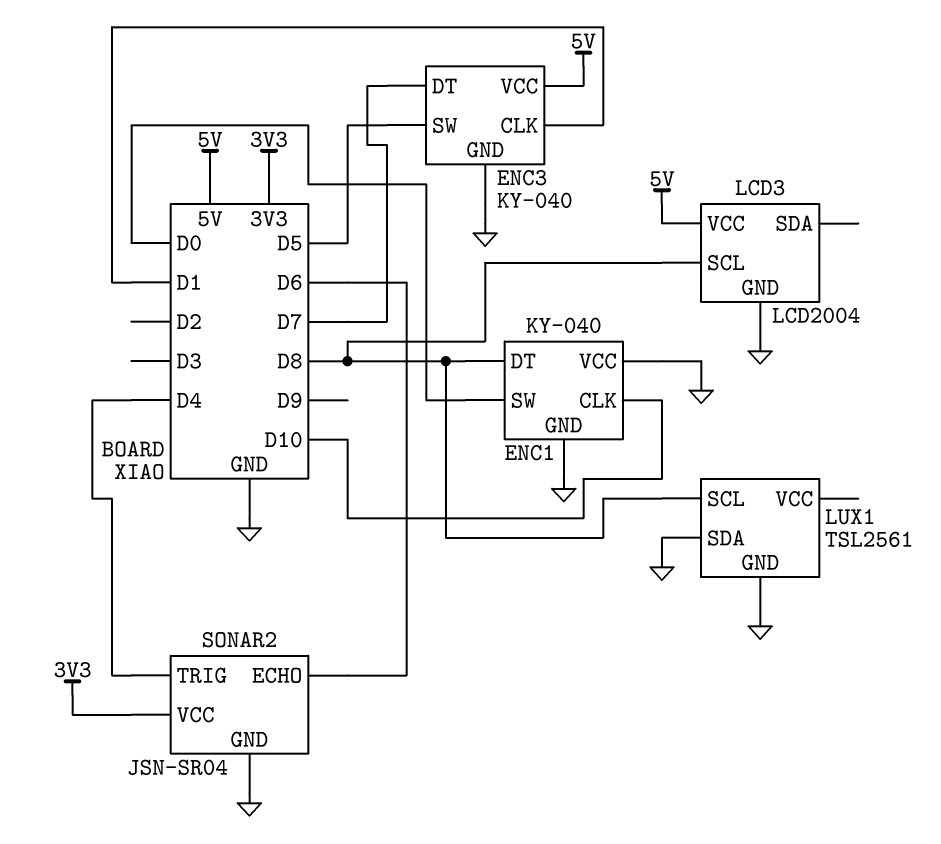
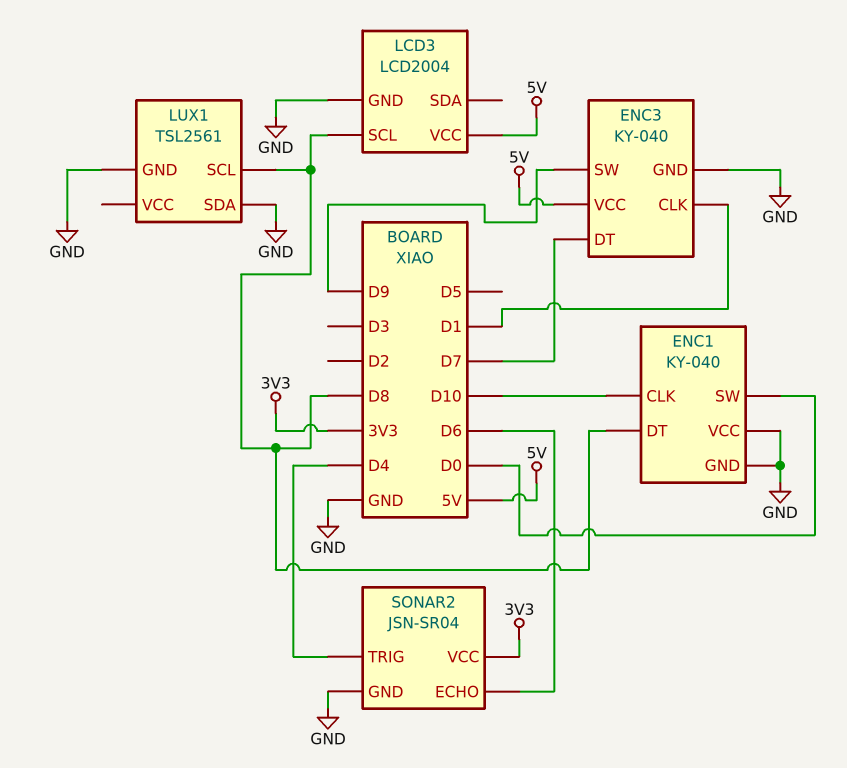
ENC3 pin SW: D5 -> D9

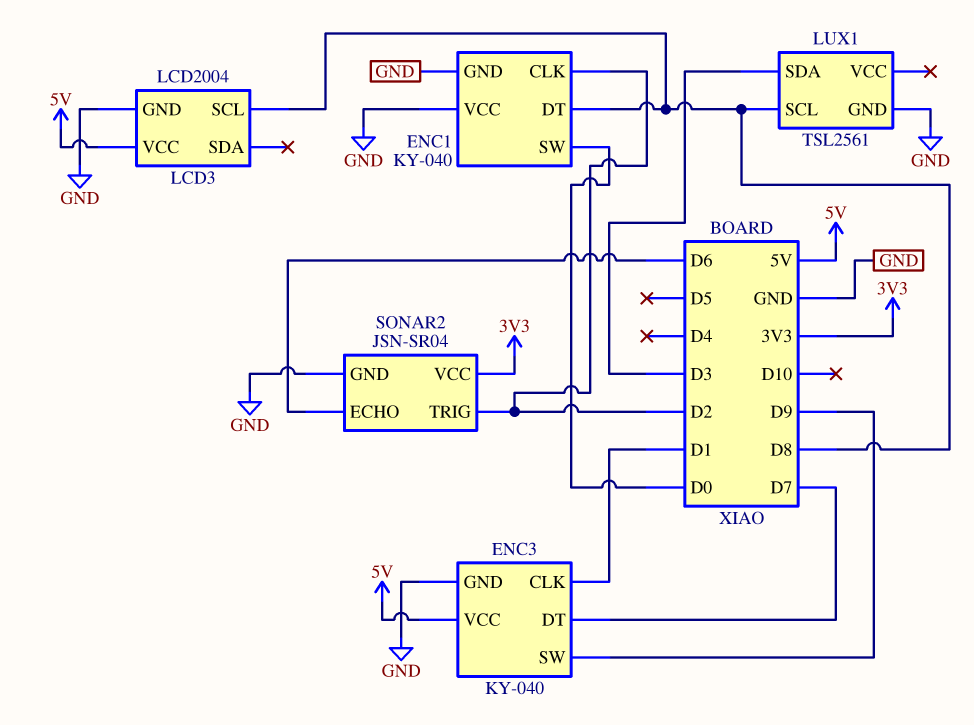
ENC1 pin CLK: D10 -> D2
LUX1 pin SDA: GND -> D3
SONAR2 pin TRIG: D4 -> D2

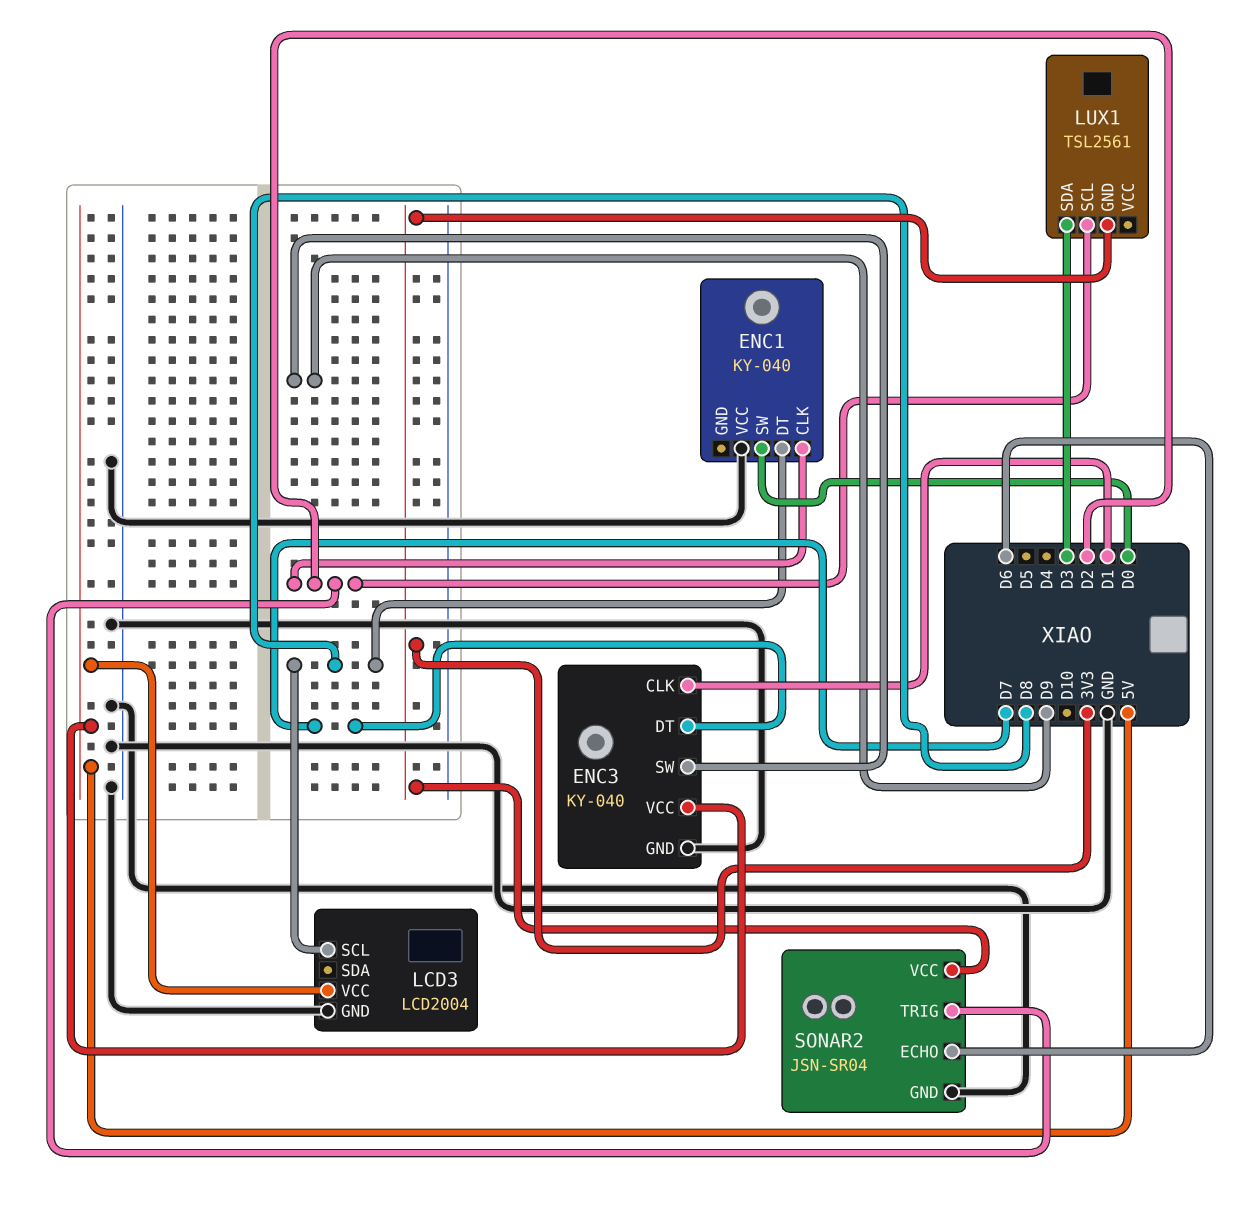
ENC1 pin GND: GND -> none
LUX1 pin GND: GND -> 3V3
LUX1 pin SCL: D8 -> D2

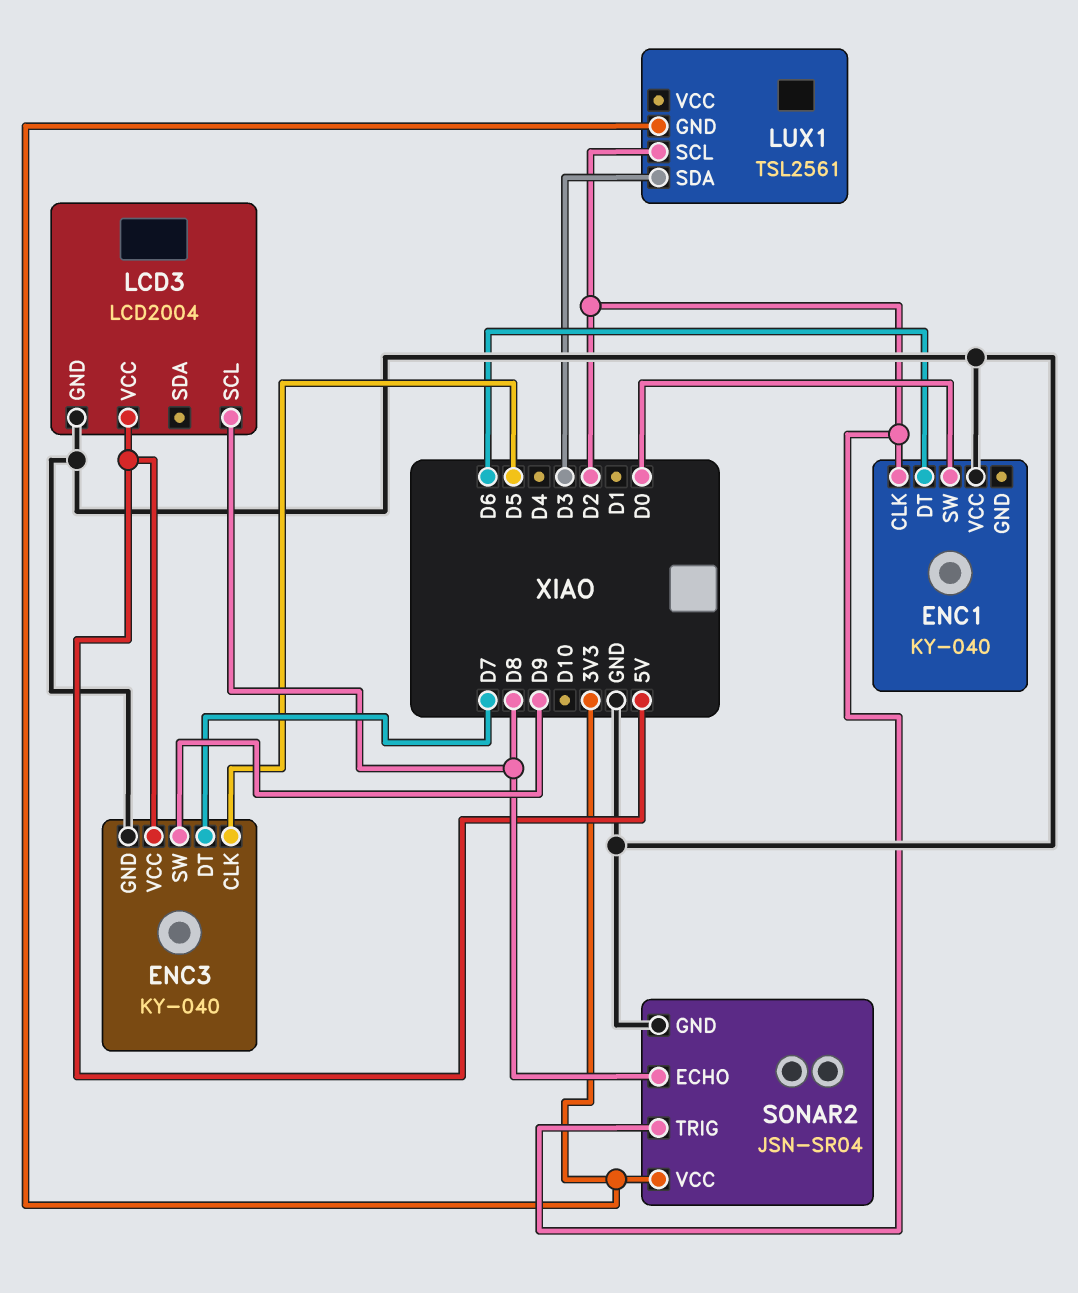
ENC1 pin DT: D8 -> D6
ENC3 pin CLK: D1 -> D5
SONAR2 pin ECHO: D6 -> D8

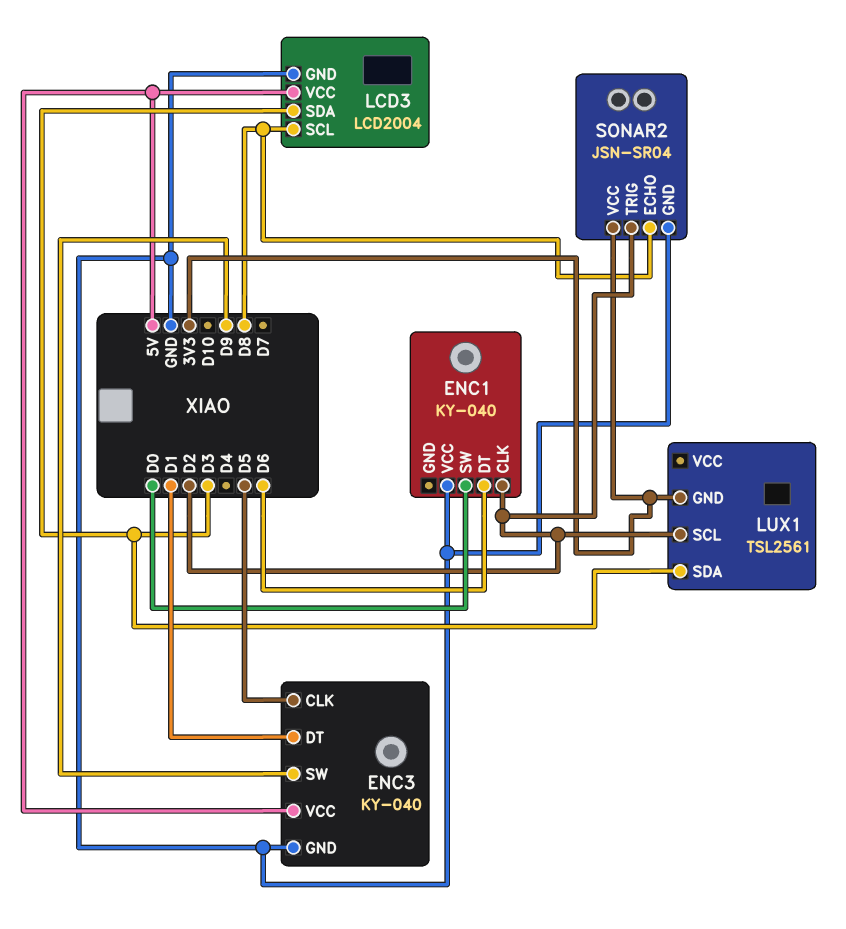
ENC3 pin DT: D7 -> D1
LCD3 pin SDA: none -> D3

